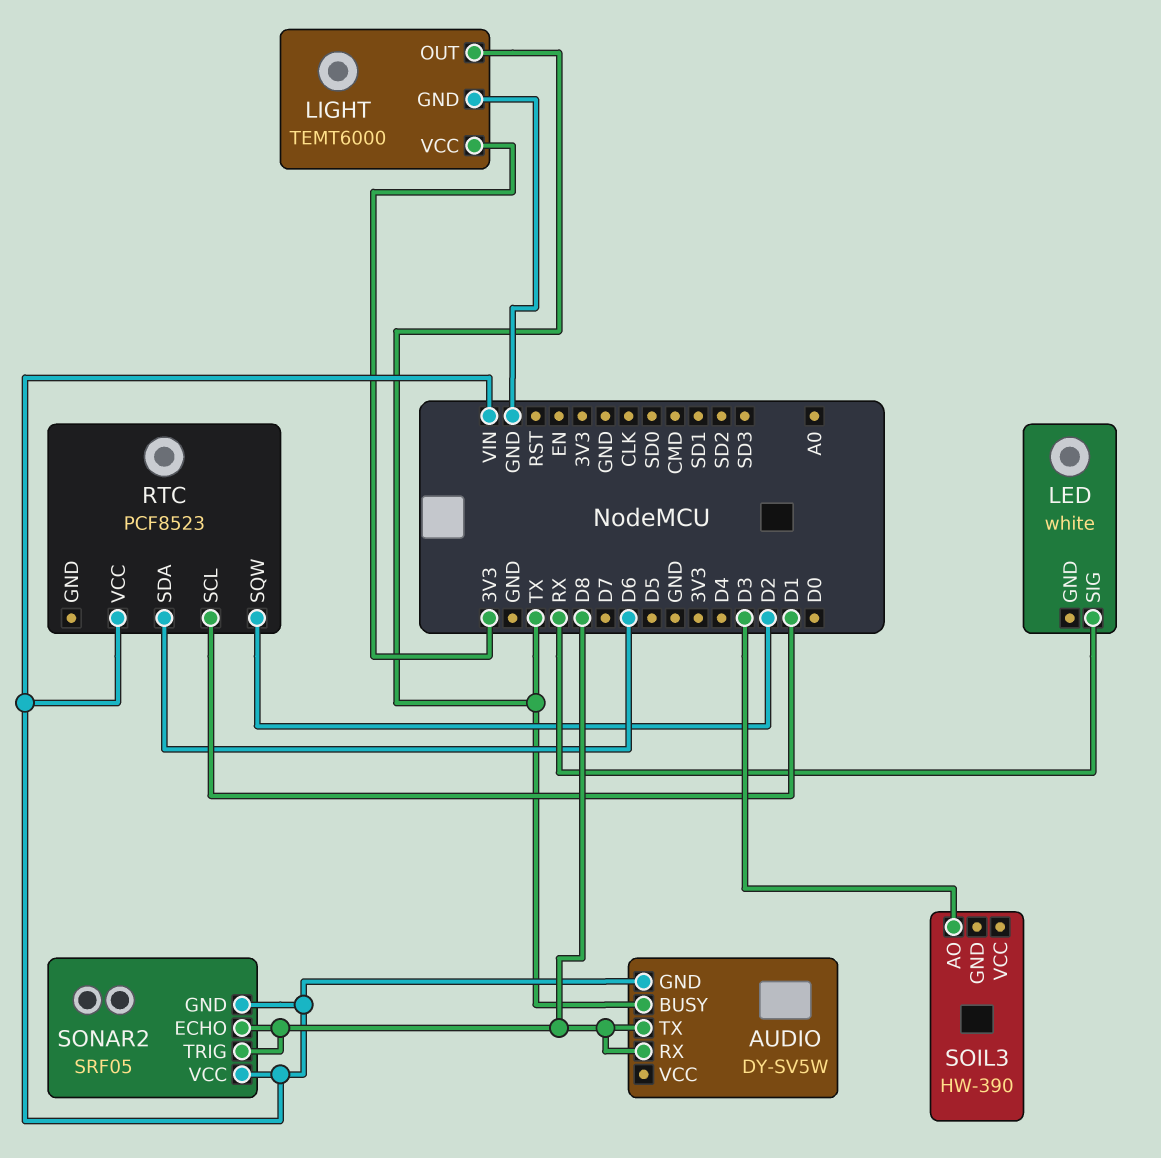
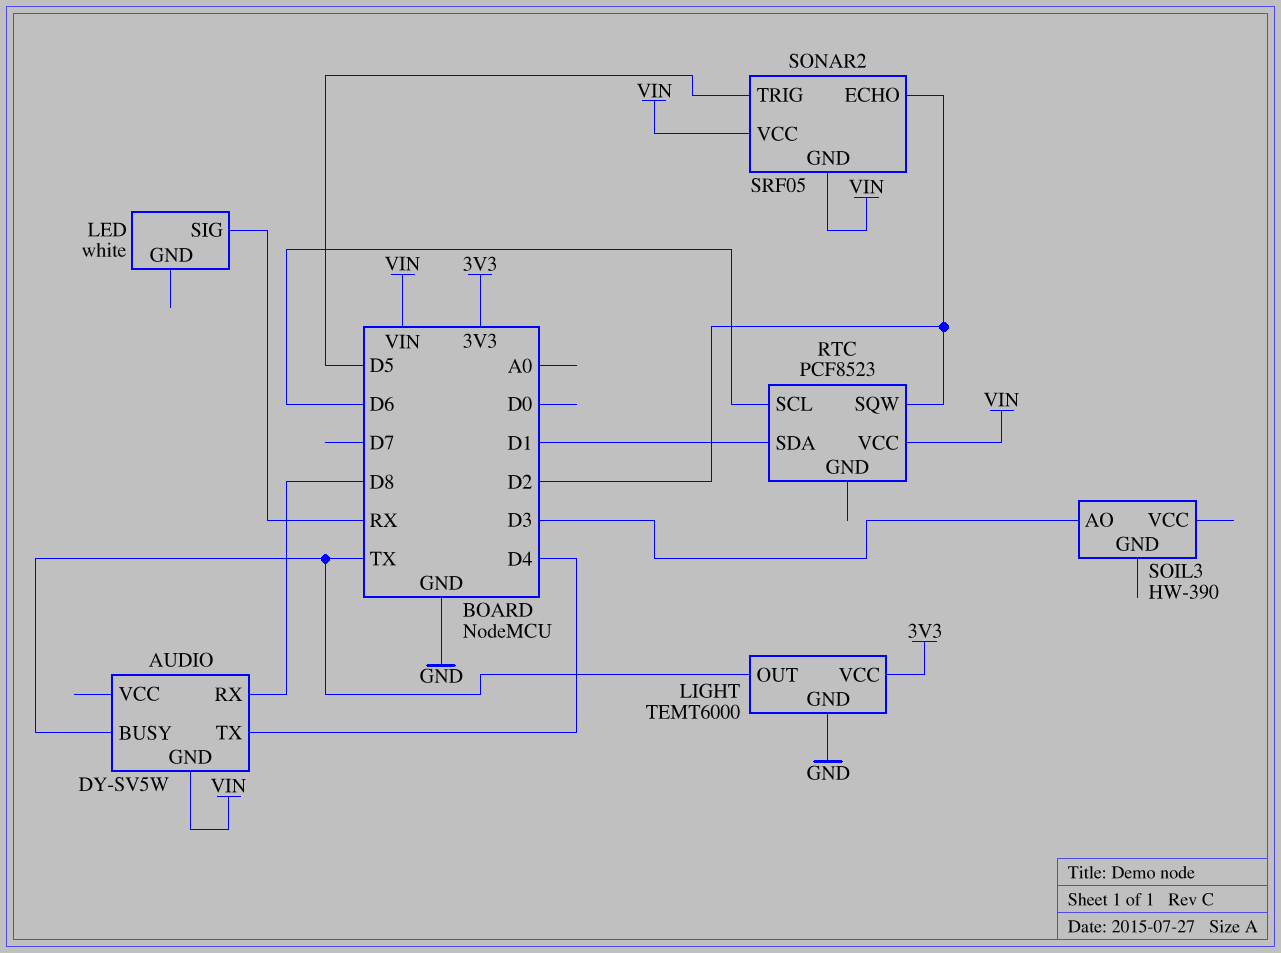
AUDIO pin TX: D8 -> D4
RTC pin SCL: D1 -> D6
RTC pin SDA: D6 -> D1
SONAR2 pin ECHO: D8 -> D2
SONAR2 pin TRIG: D8 -> D5

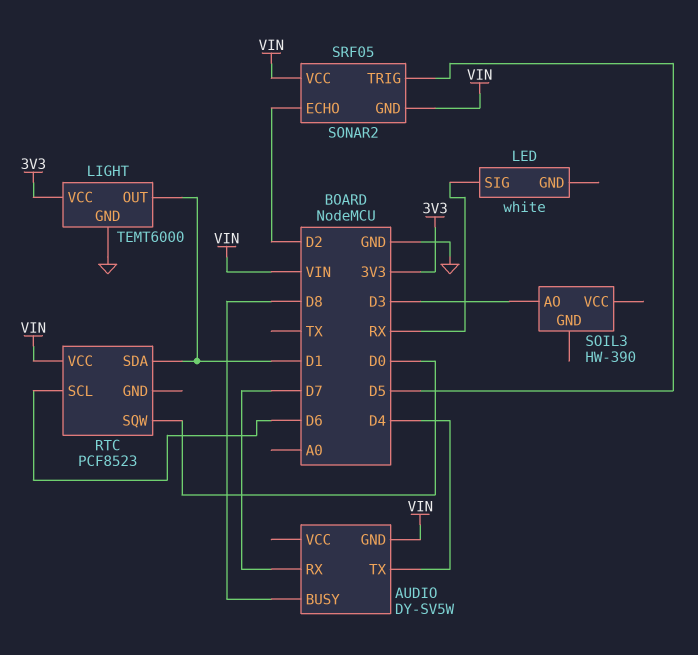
AUDIO pin BUSY: TX -> D8
AUDIO pin RX: D8 -> D7
LIGHT pin OUT: TX -> D1
RTC pin SQW: D2 -> D0

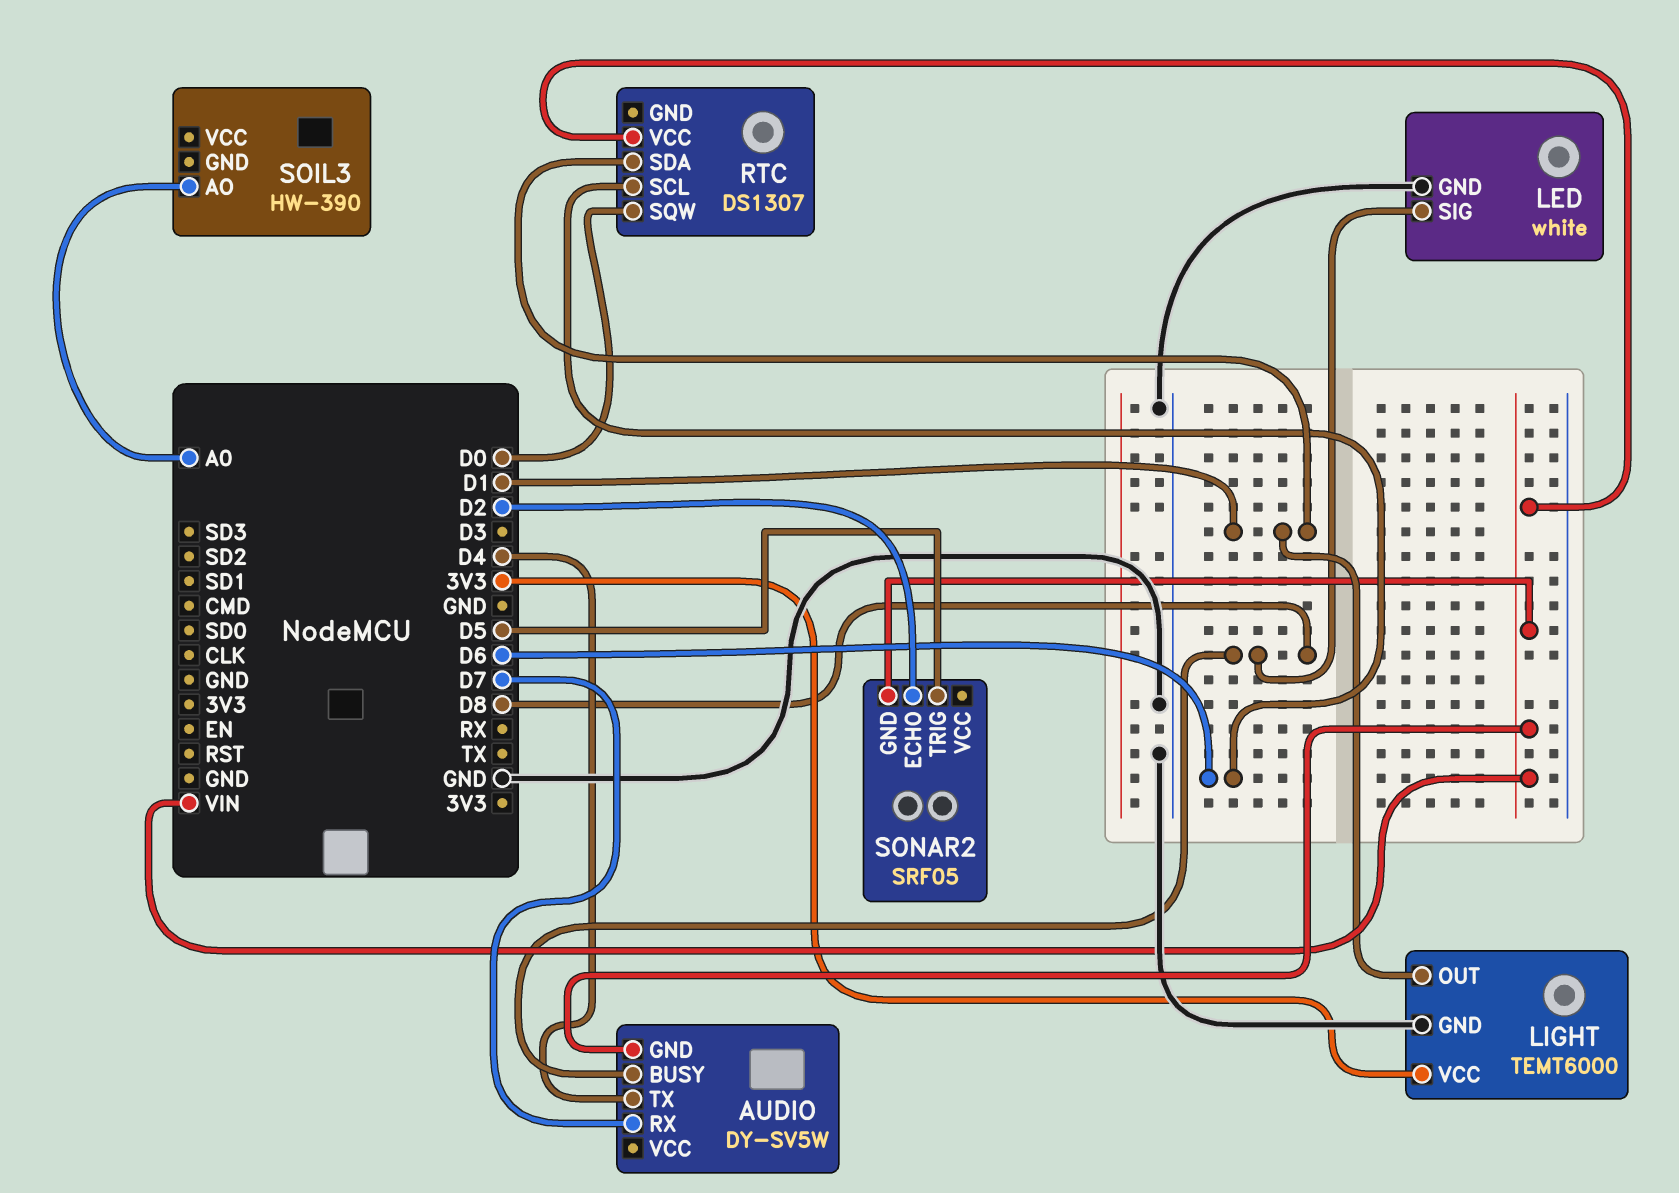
LED pin GND: none -> GND
LED pin SIG: RX -> D8
RTC: PCF8523 -> DS1307
SOIL3 pin AO: D3 -> A0
SONAR2 pin VCC: VIN -> none

